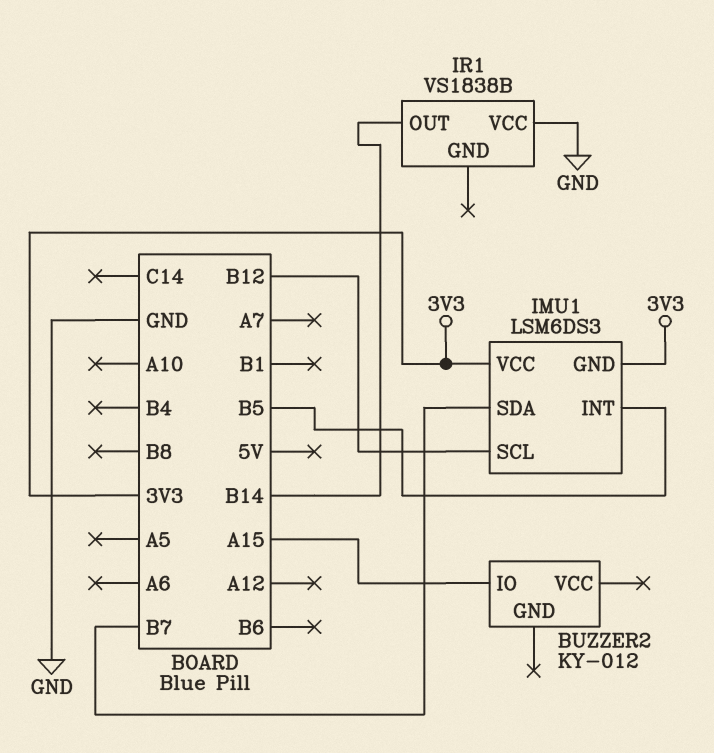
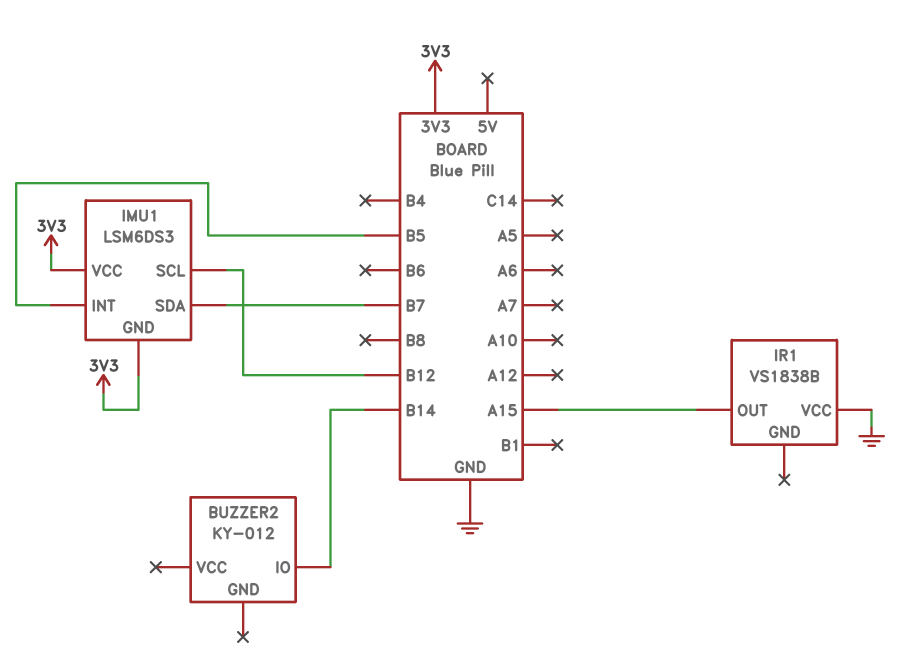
BUZZER2 pin IO: A15 -> B14
IR1 pin OUT: B14 -> A15

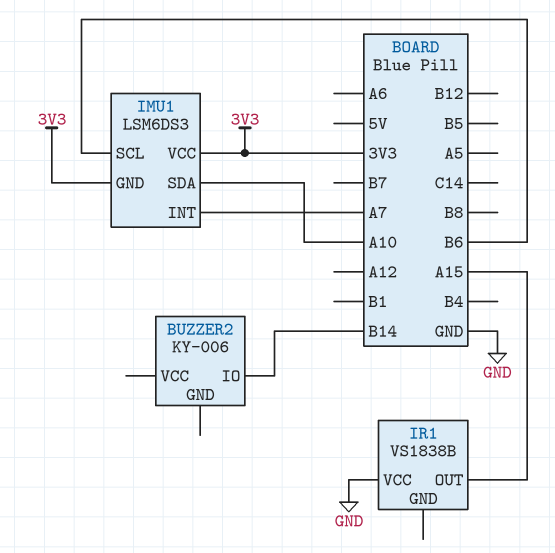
BUZZER2: KY-012 -> KY-006
IMU1 pin INT: B5 -> A7
IMU1 pin SCL: B12 -> B6
IMU1 pin SDA: B7 -> A10

